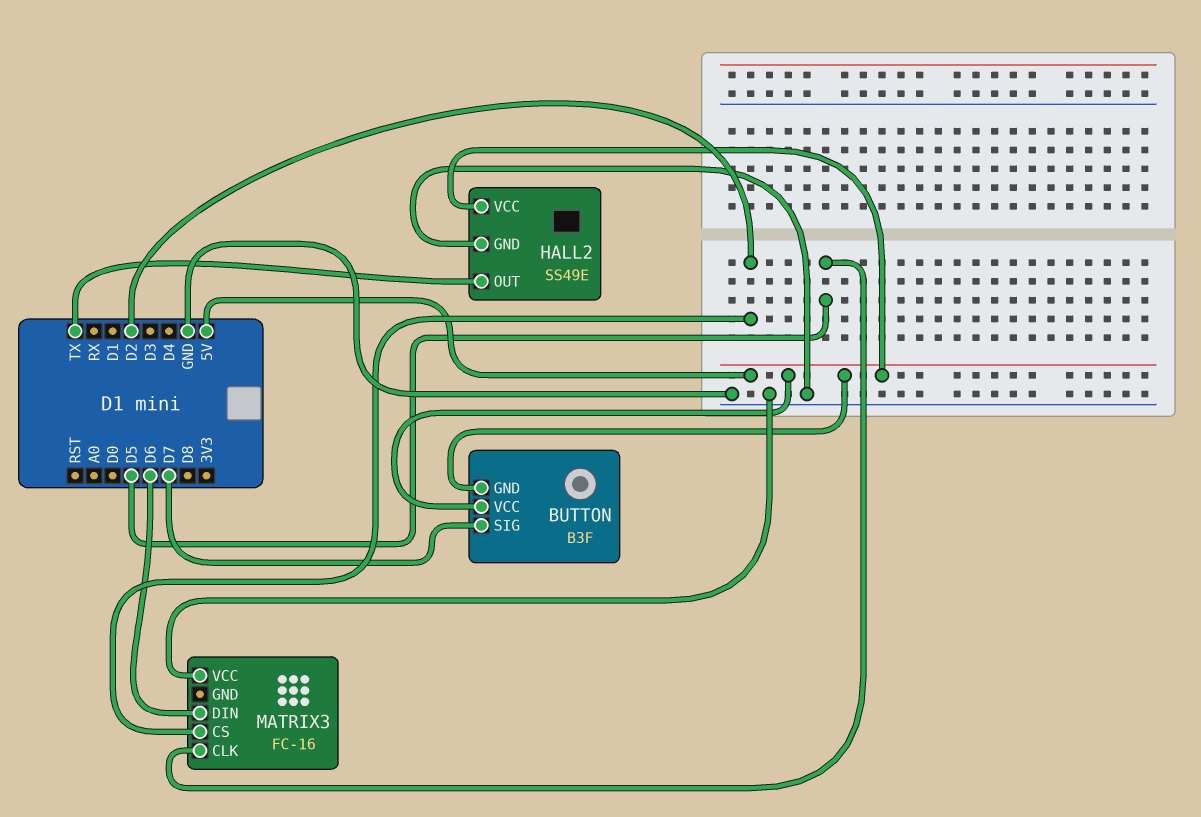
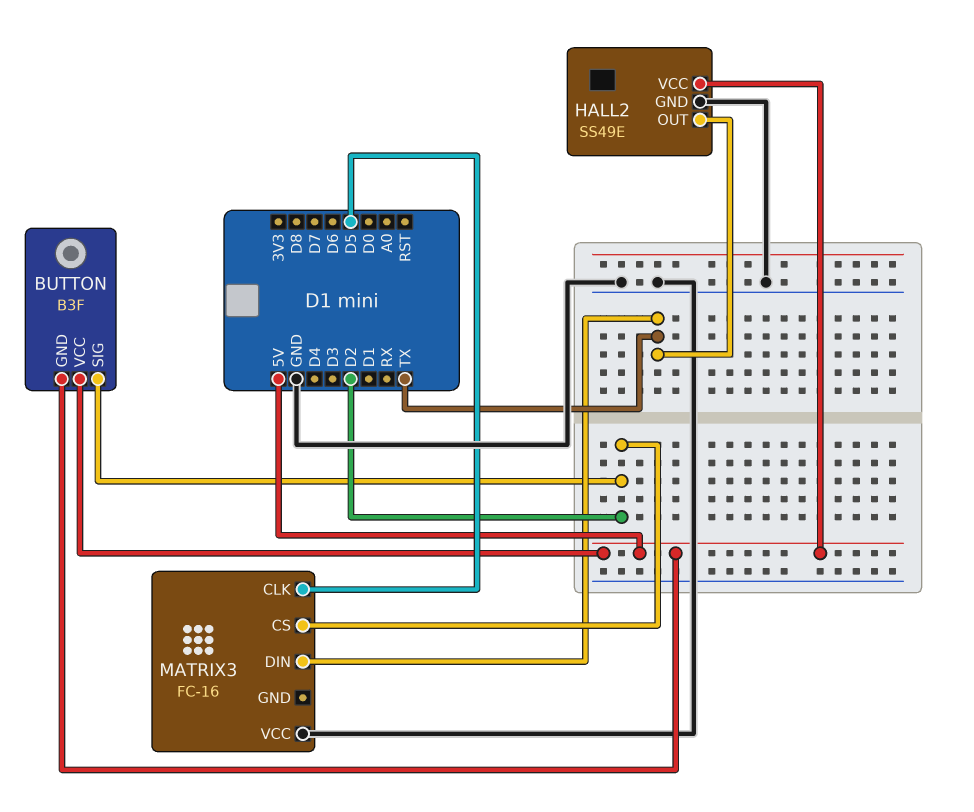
BUTTON pin SIG: D7 -> D2
MATRIX3 pin DIN: D6 -> TX

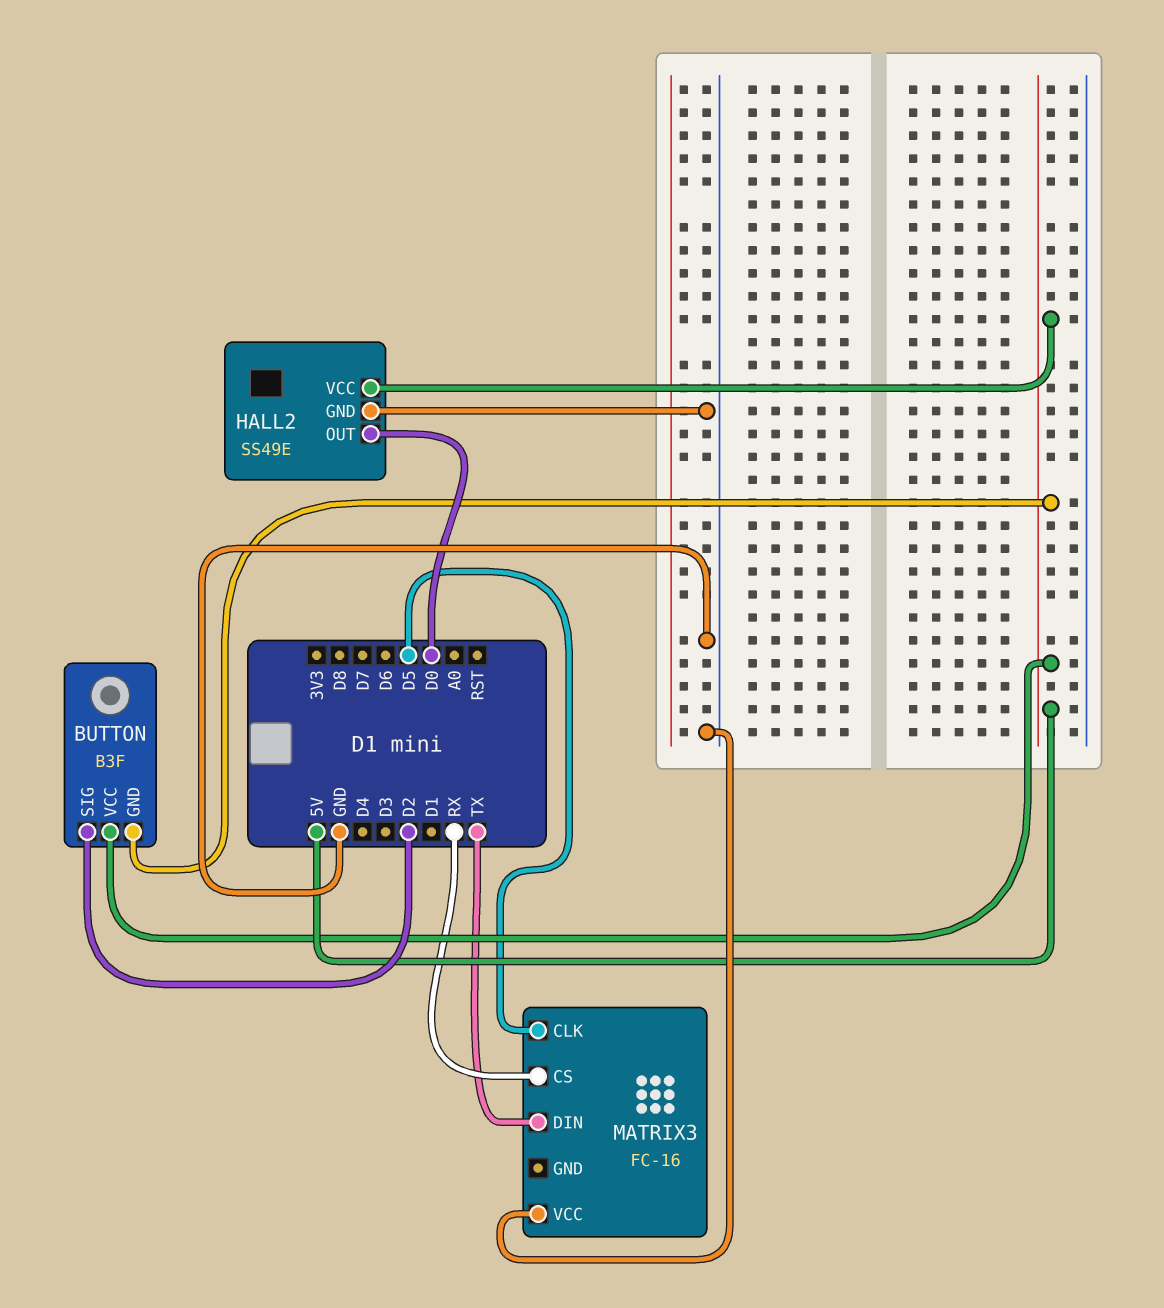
HALL2 pin OUT: TX -> D0
MATRIX3 pin CS: D2 -> RX

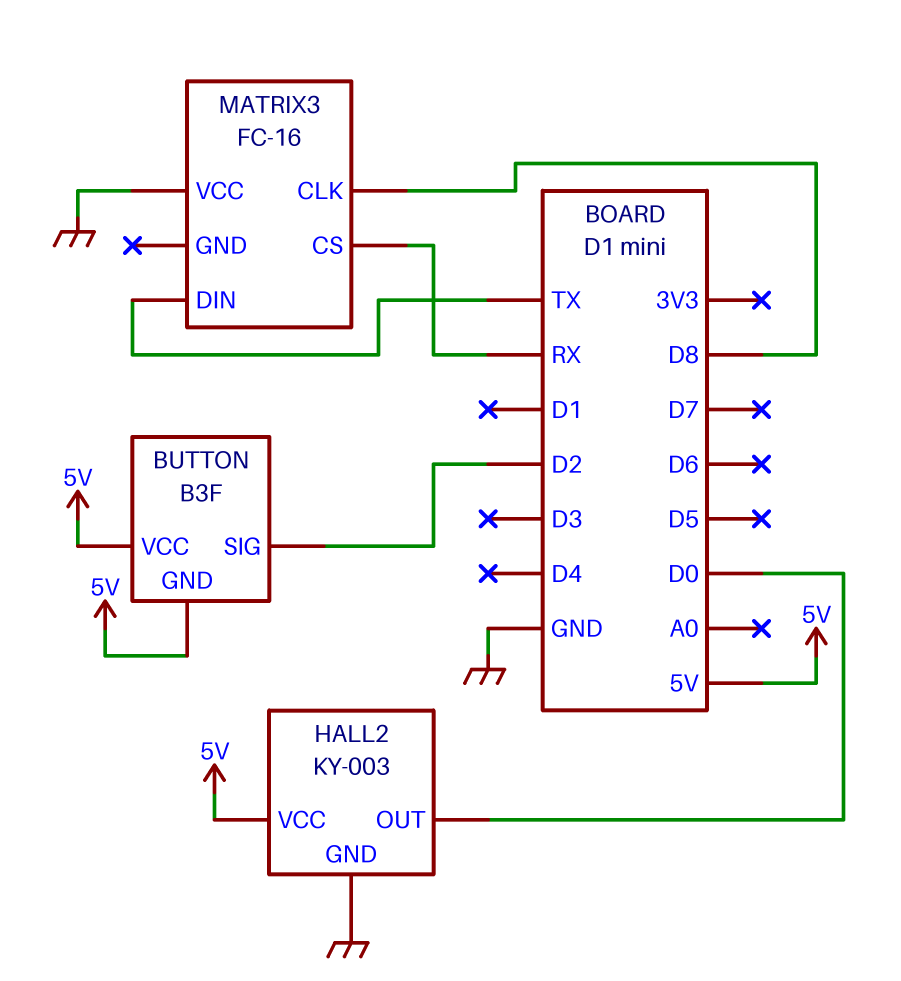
HALL2: SS49E -> KY-003
MATRIX3 pin CLK: D5 -> D8

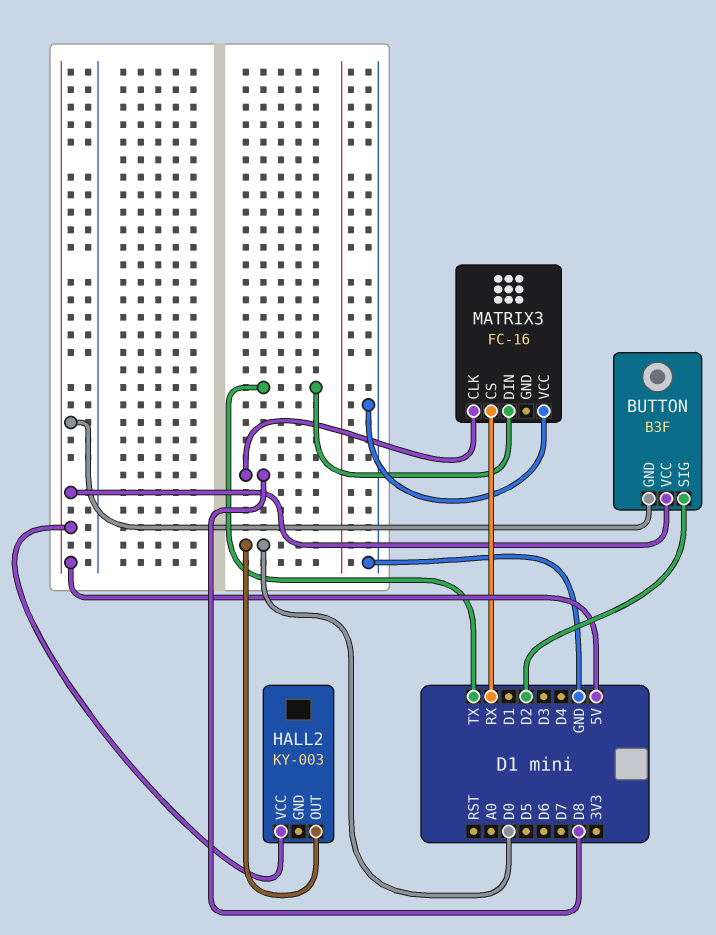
HALL2 pin GND: GND -> none

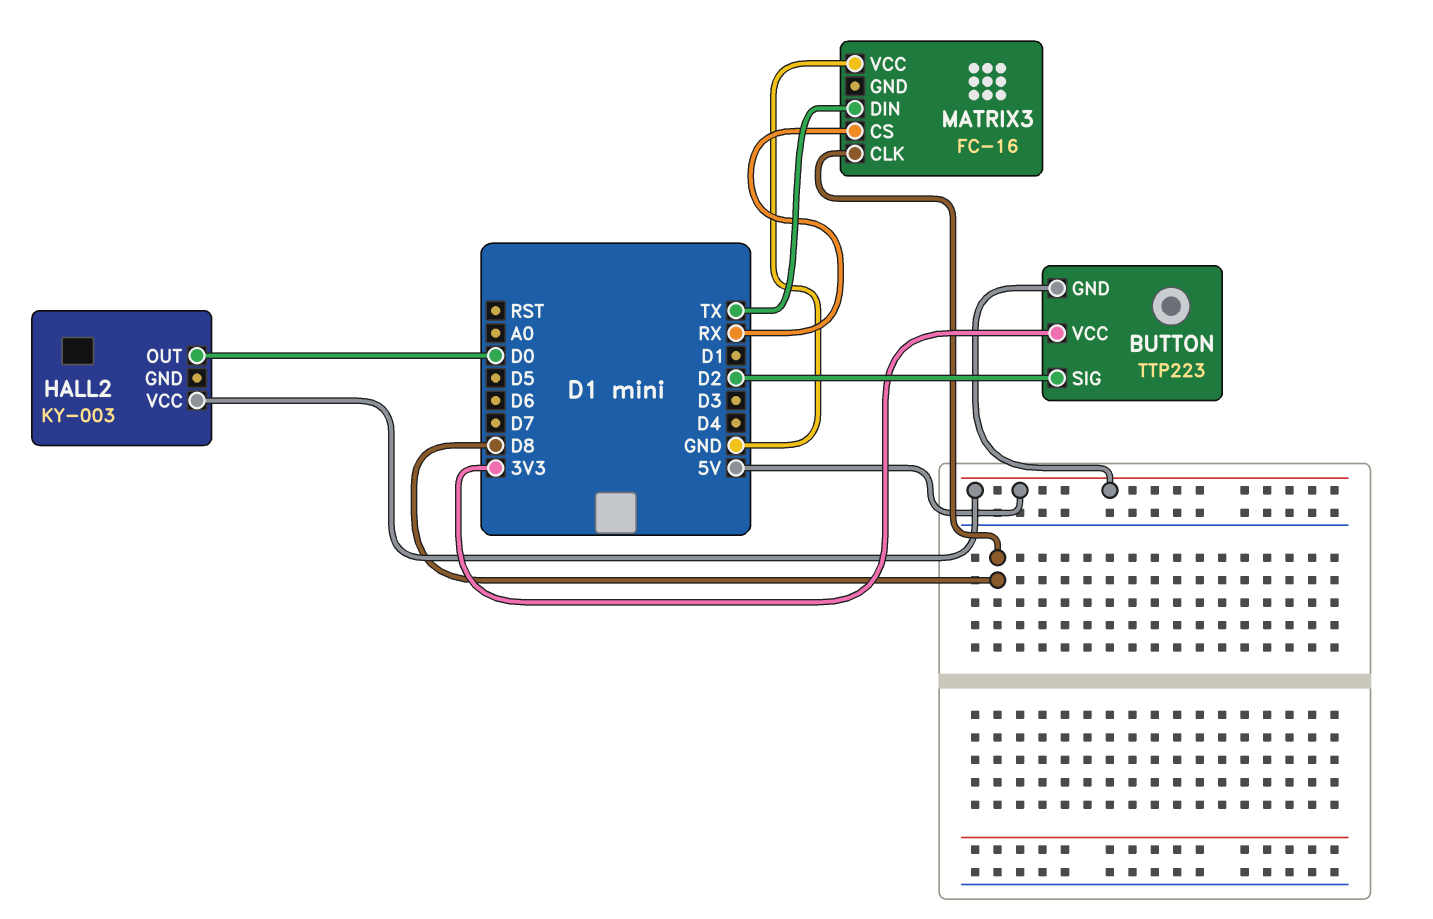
BUTTON: B3F -> TTP223
BUTTON pin VCC: 5V -> 3V3

